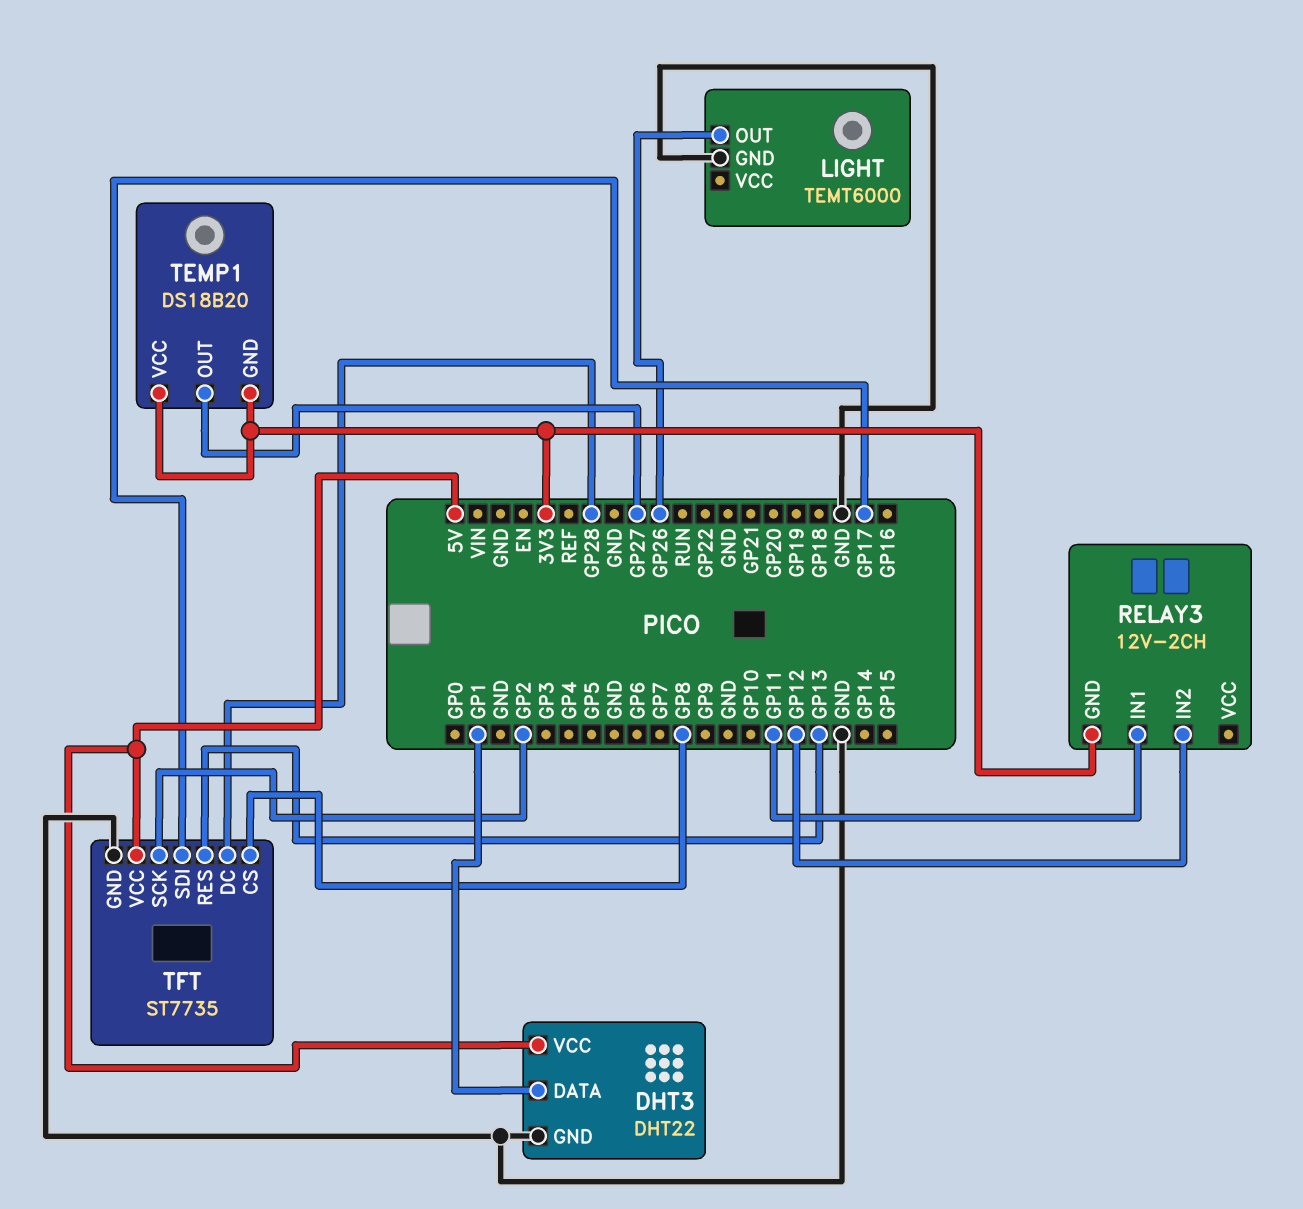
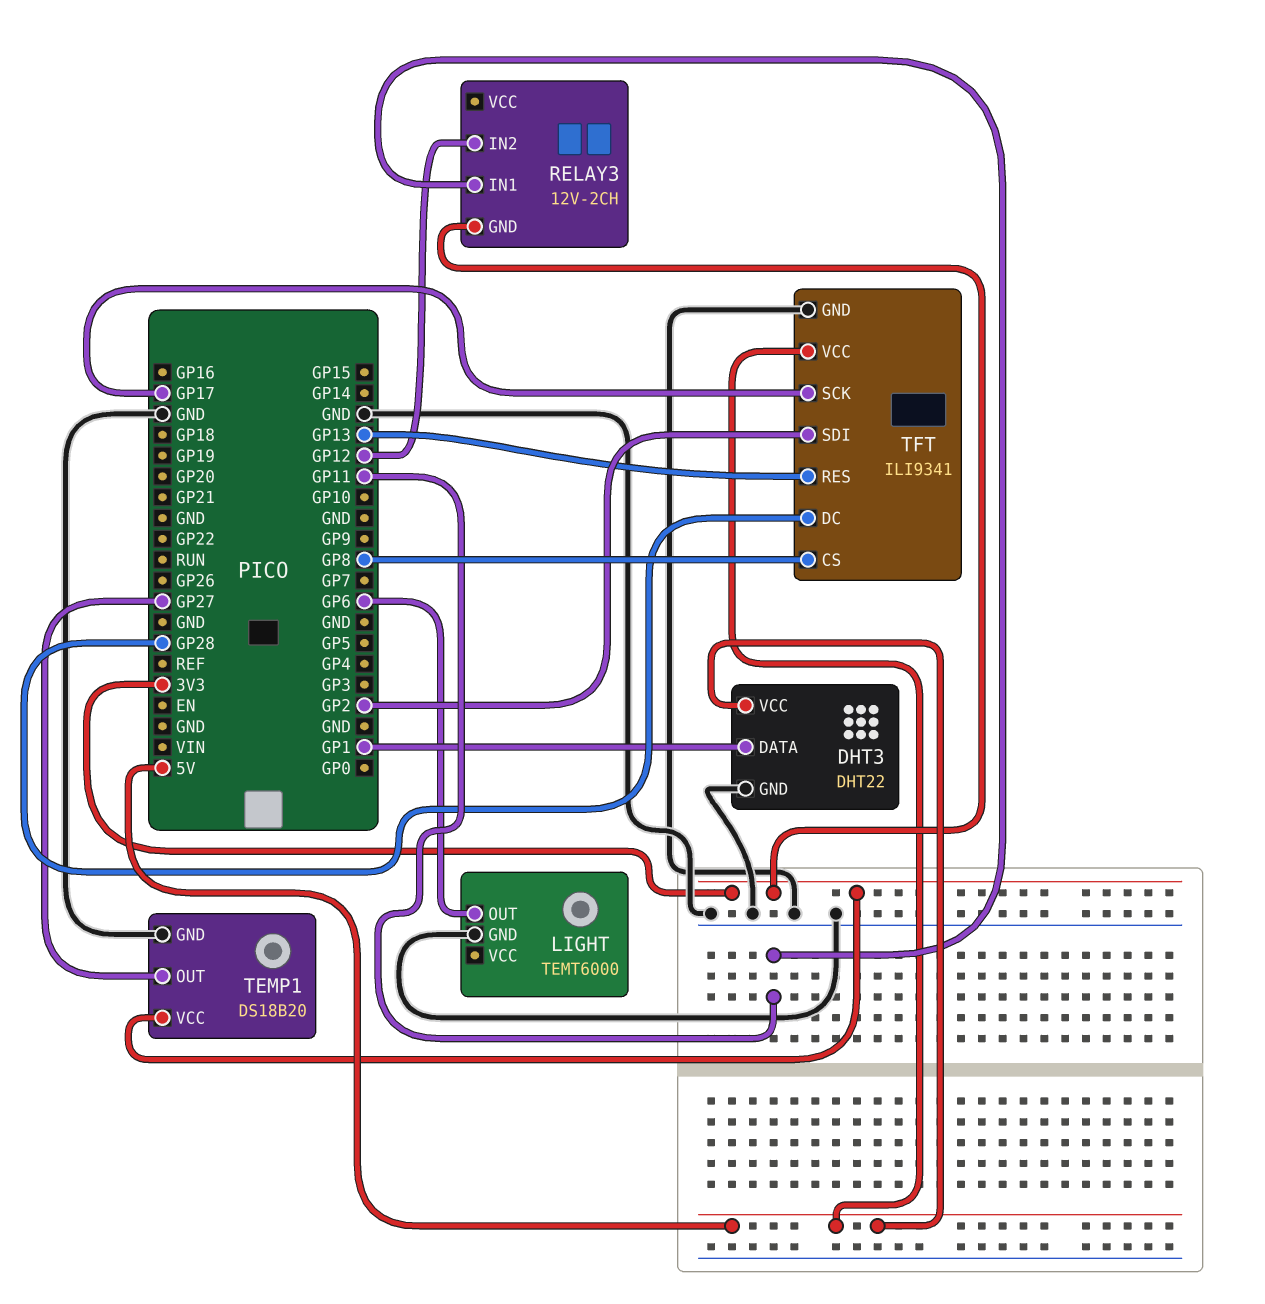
LIGHT pin OUT: GP26 -> GP6
TEMP1 pin GND: 3V3 -> GND
TFT: ST7735 -> ILI9341
TFT pin SCK: GP2 -> GP17
TFT pin SDI: GP17 -> GP2

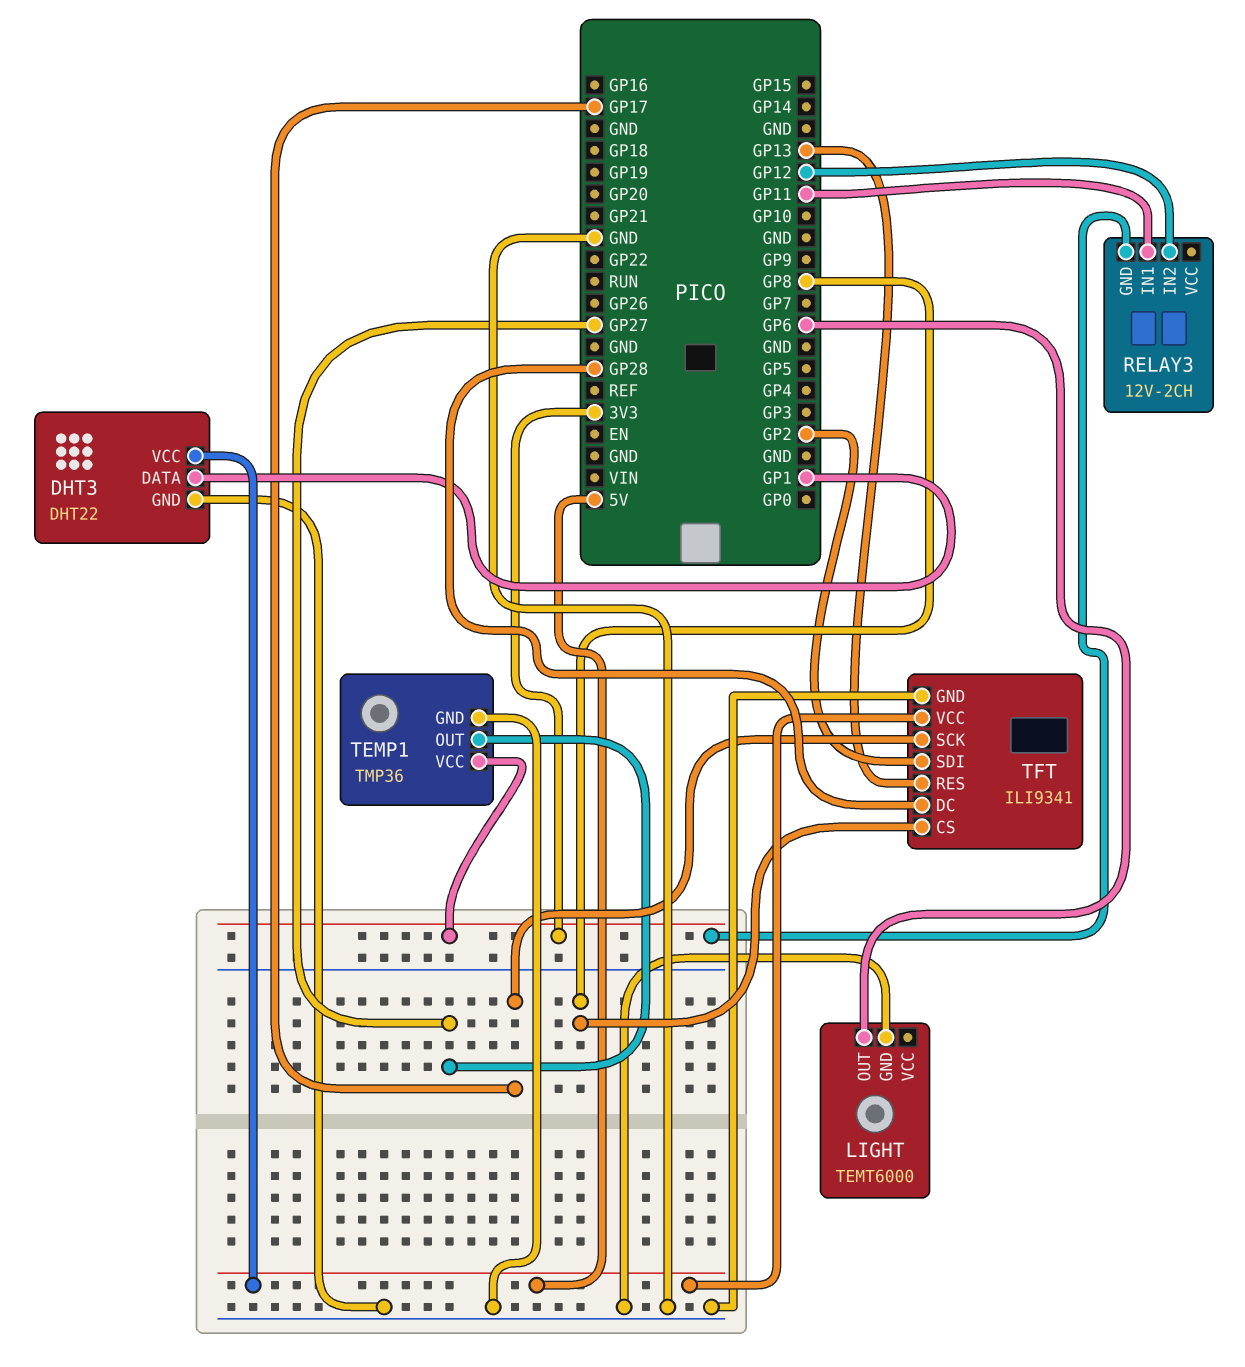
TEMP1: DS18B20 -> TMP36

